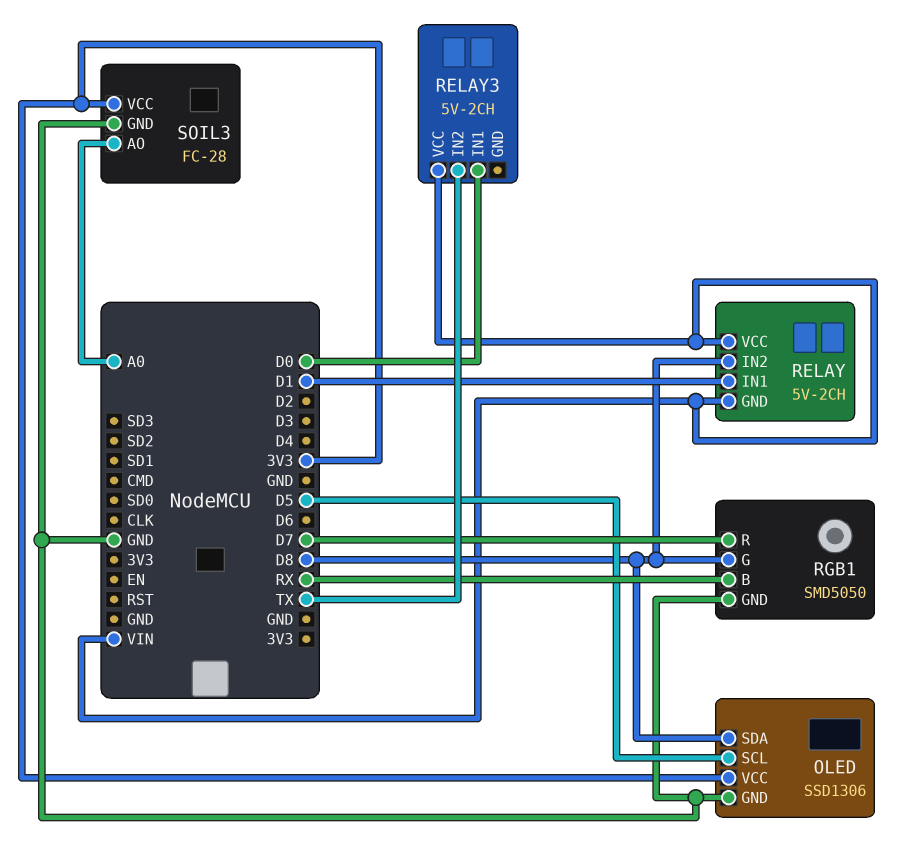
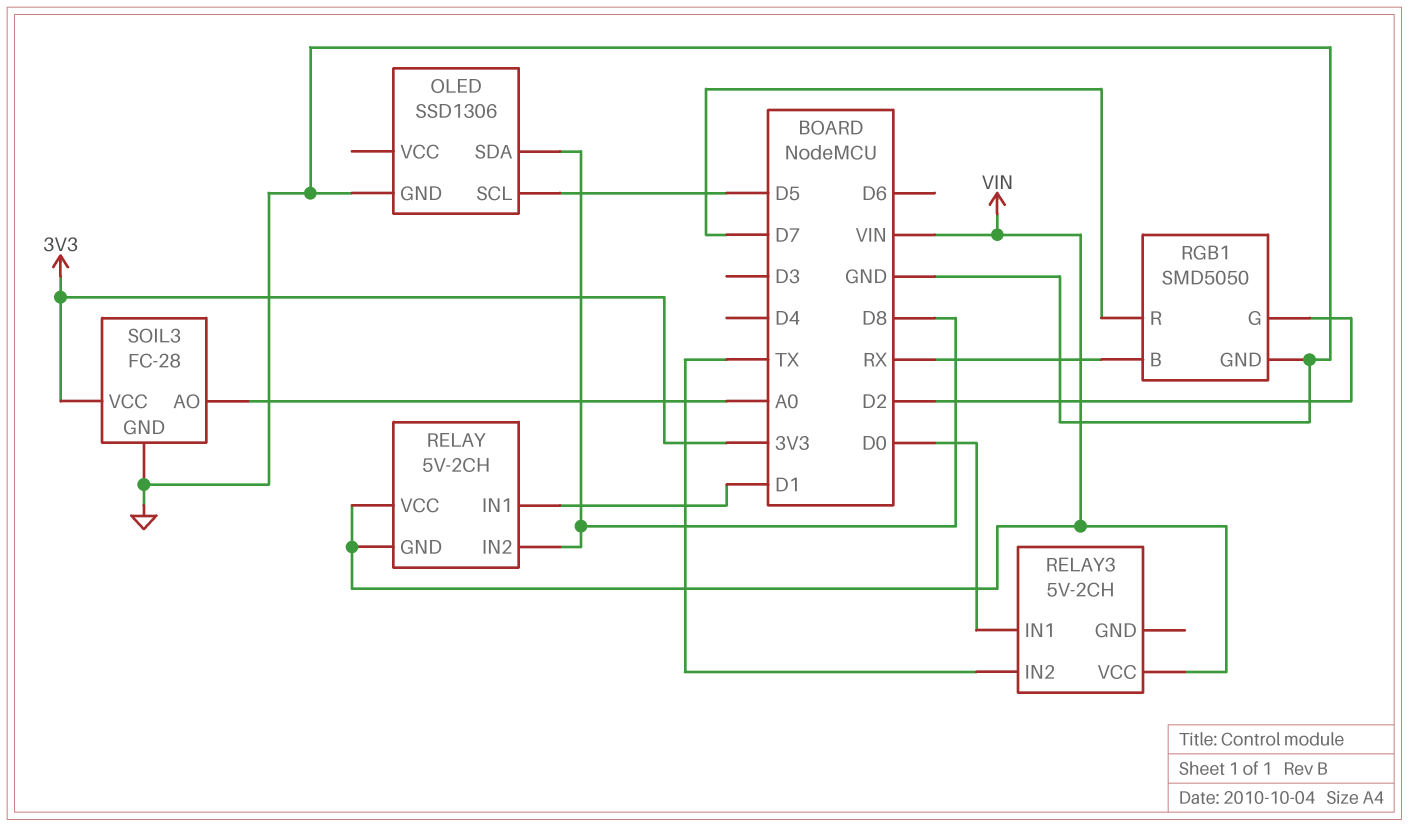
OLED pin VCC: 3V3 -> none
RGB1 pin G: D8 -> D2

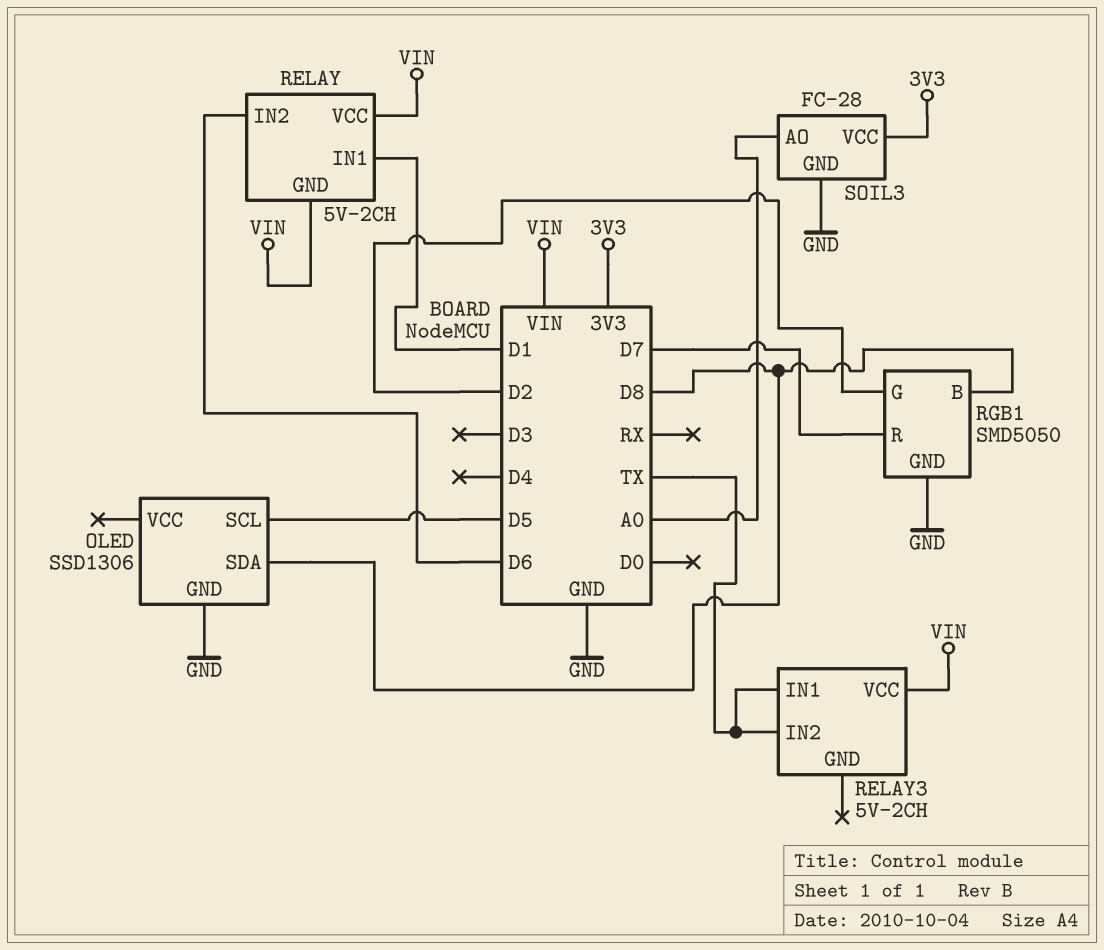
RELAY pin IN2: D8 -> D6
RELAY3 pin IN1: D0 -> TX
RGB1 pin B: RX -> D8

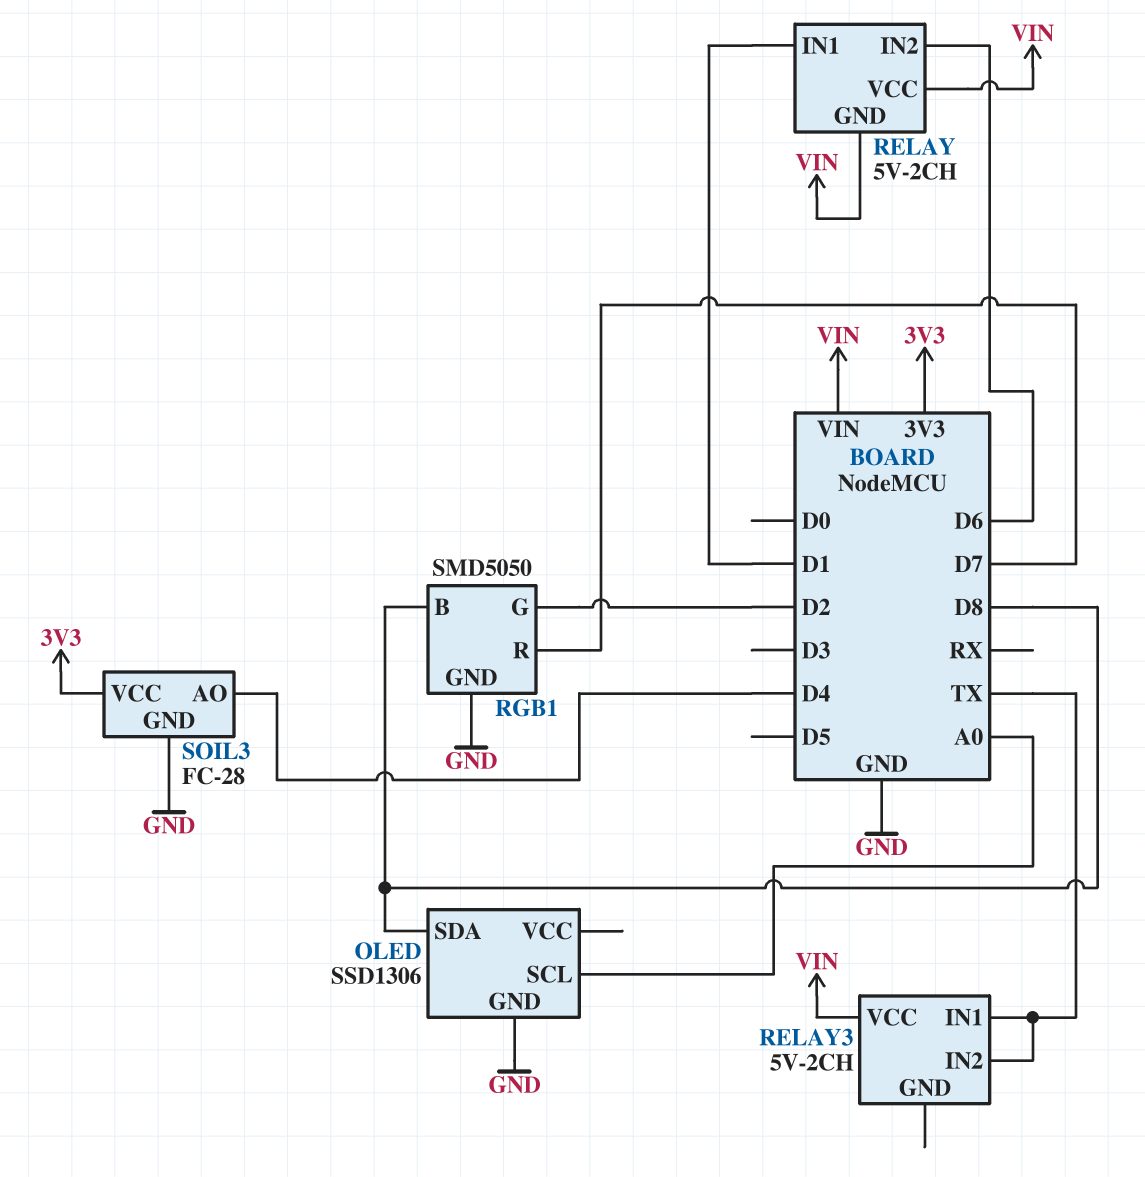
OLED pin SCL: D5 -> A0
SOIL3 pin AO: A0 -> D4

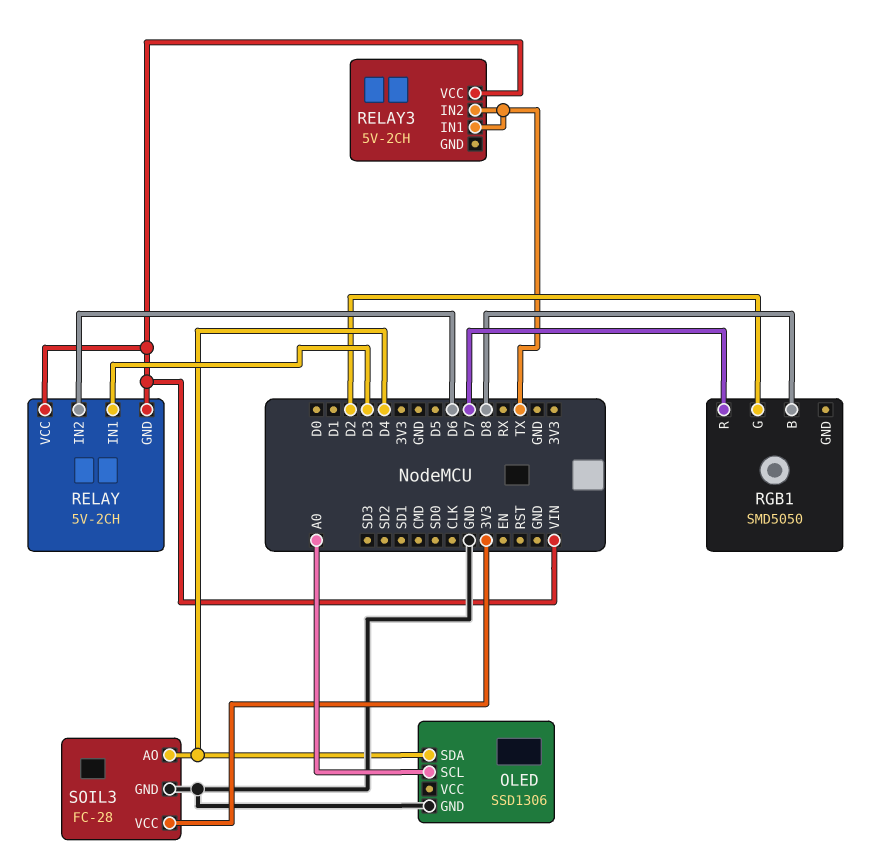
OLED pin SDA: D8 -> D4
RELAY pin IN1: D1 -> D3
RGB1 pin GND: GND -> none

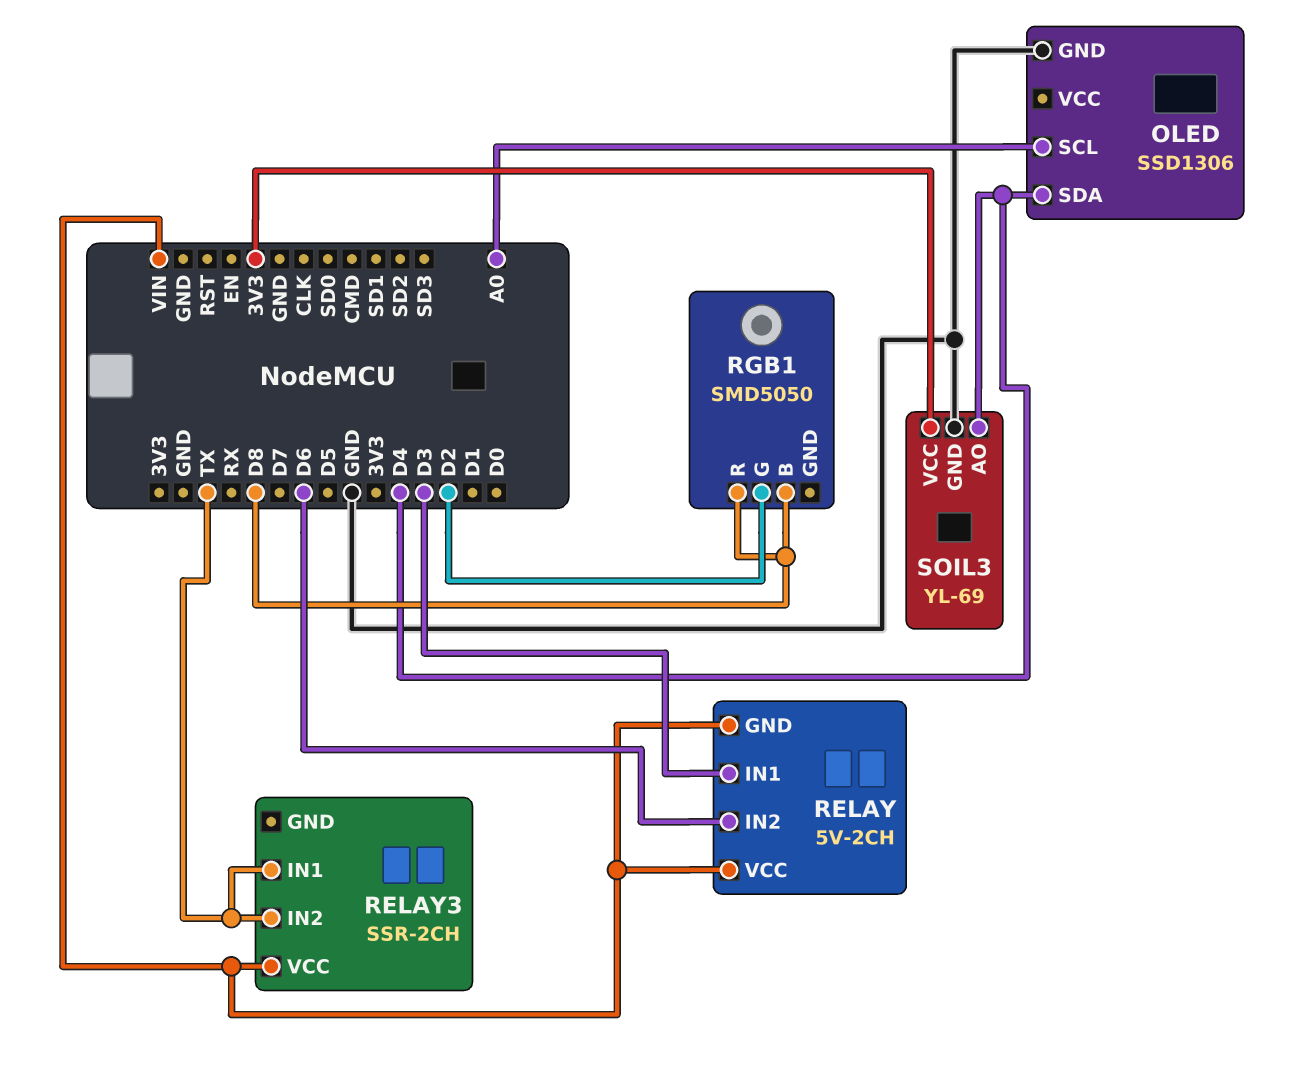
RELAY3: 5V-2CH -> SSR-2CH
RGB1 pin R: D7 -> D8
SOIL3: FC-28 -> YL-69

